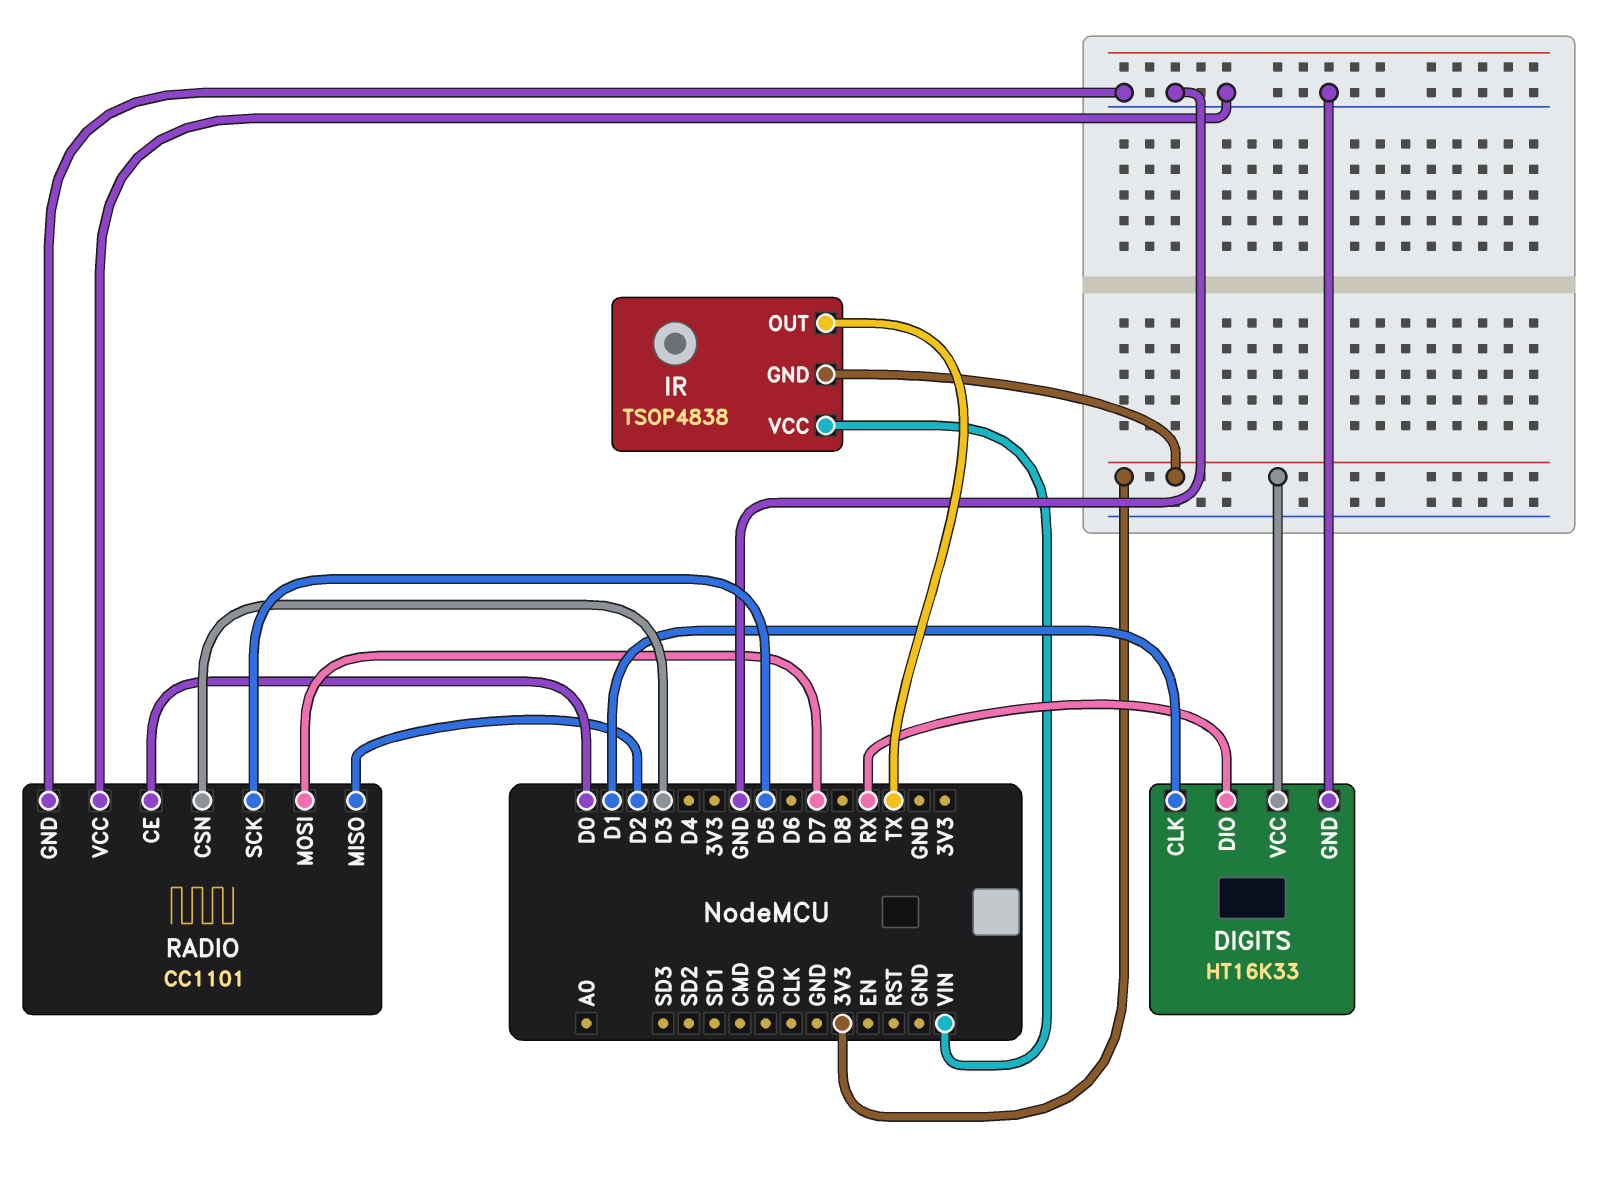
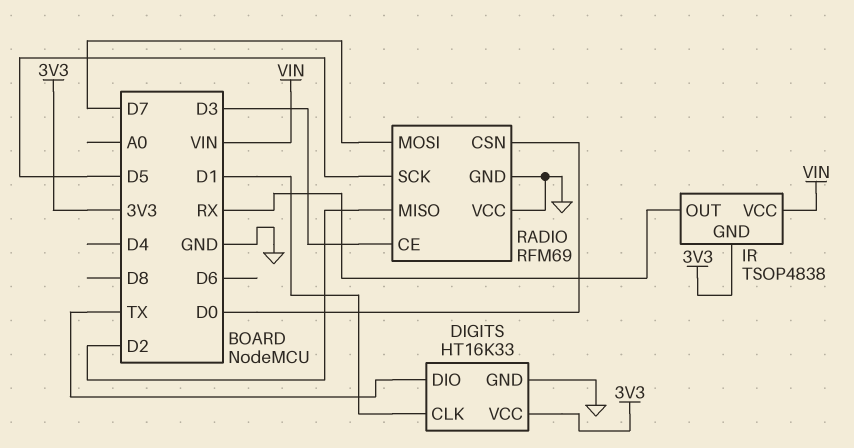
DIGITS pin DIO: RX -> TX
IR pin OUT: TX -> RX
RADIO: CC1101 -> RFM69
RADIO pin CE: D0 -> D3
RADIO pin CSN: D3 -> D0

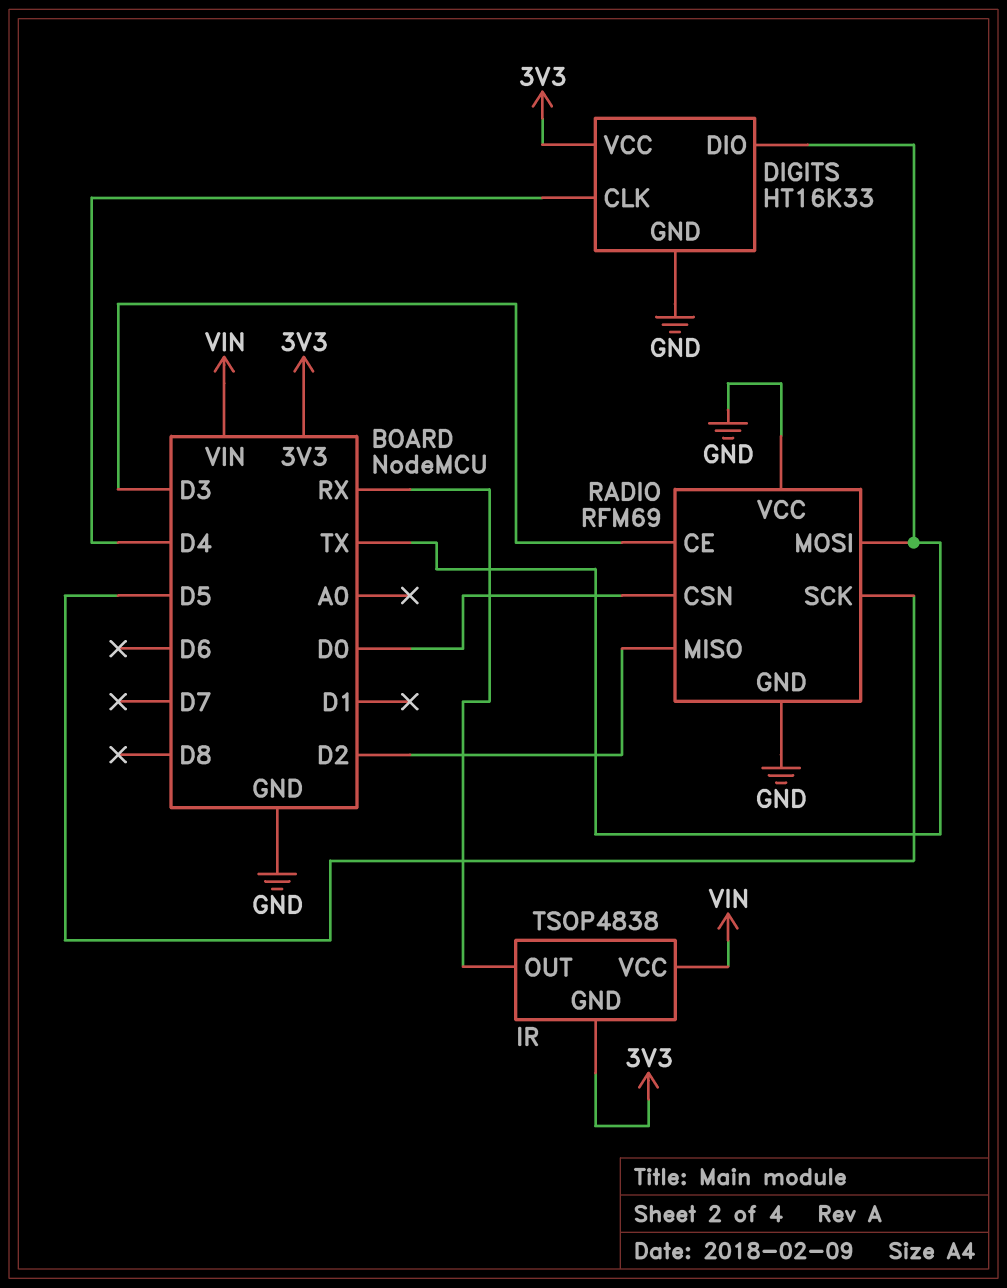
DIGITS pin CLK: D1 -> D4
RADIO pin MOSI: D7 -> TX

